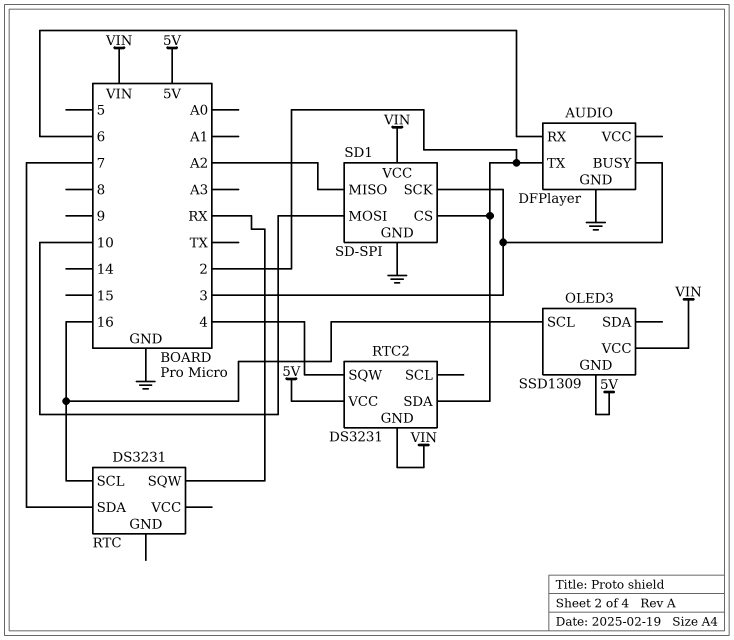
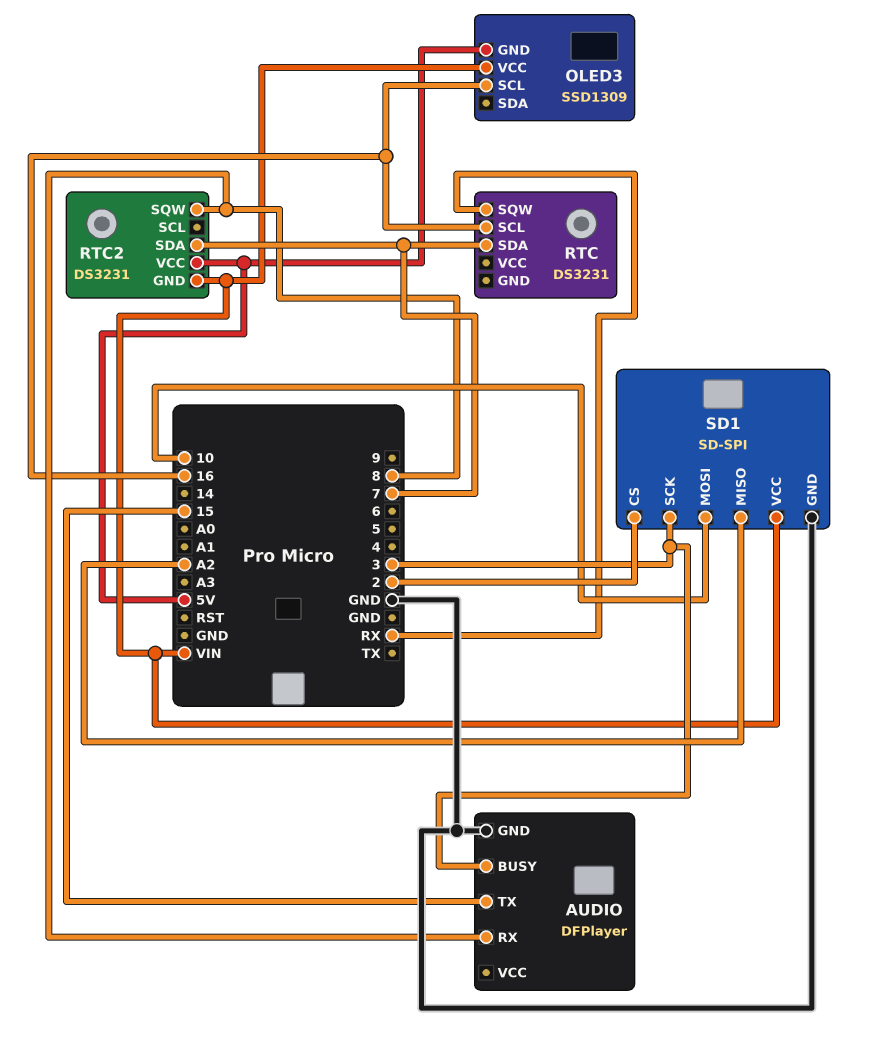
AUDIO pin RX: 6 -> 8
AUDIO pin TX: 2 -> 15
RTC2 pin SDA: 2 -> 7
RTC2 pin SQW: 4 -> 8

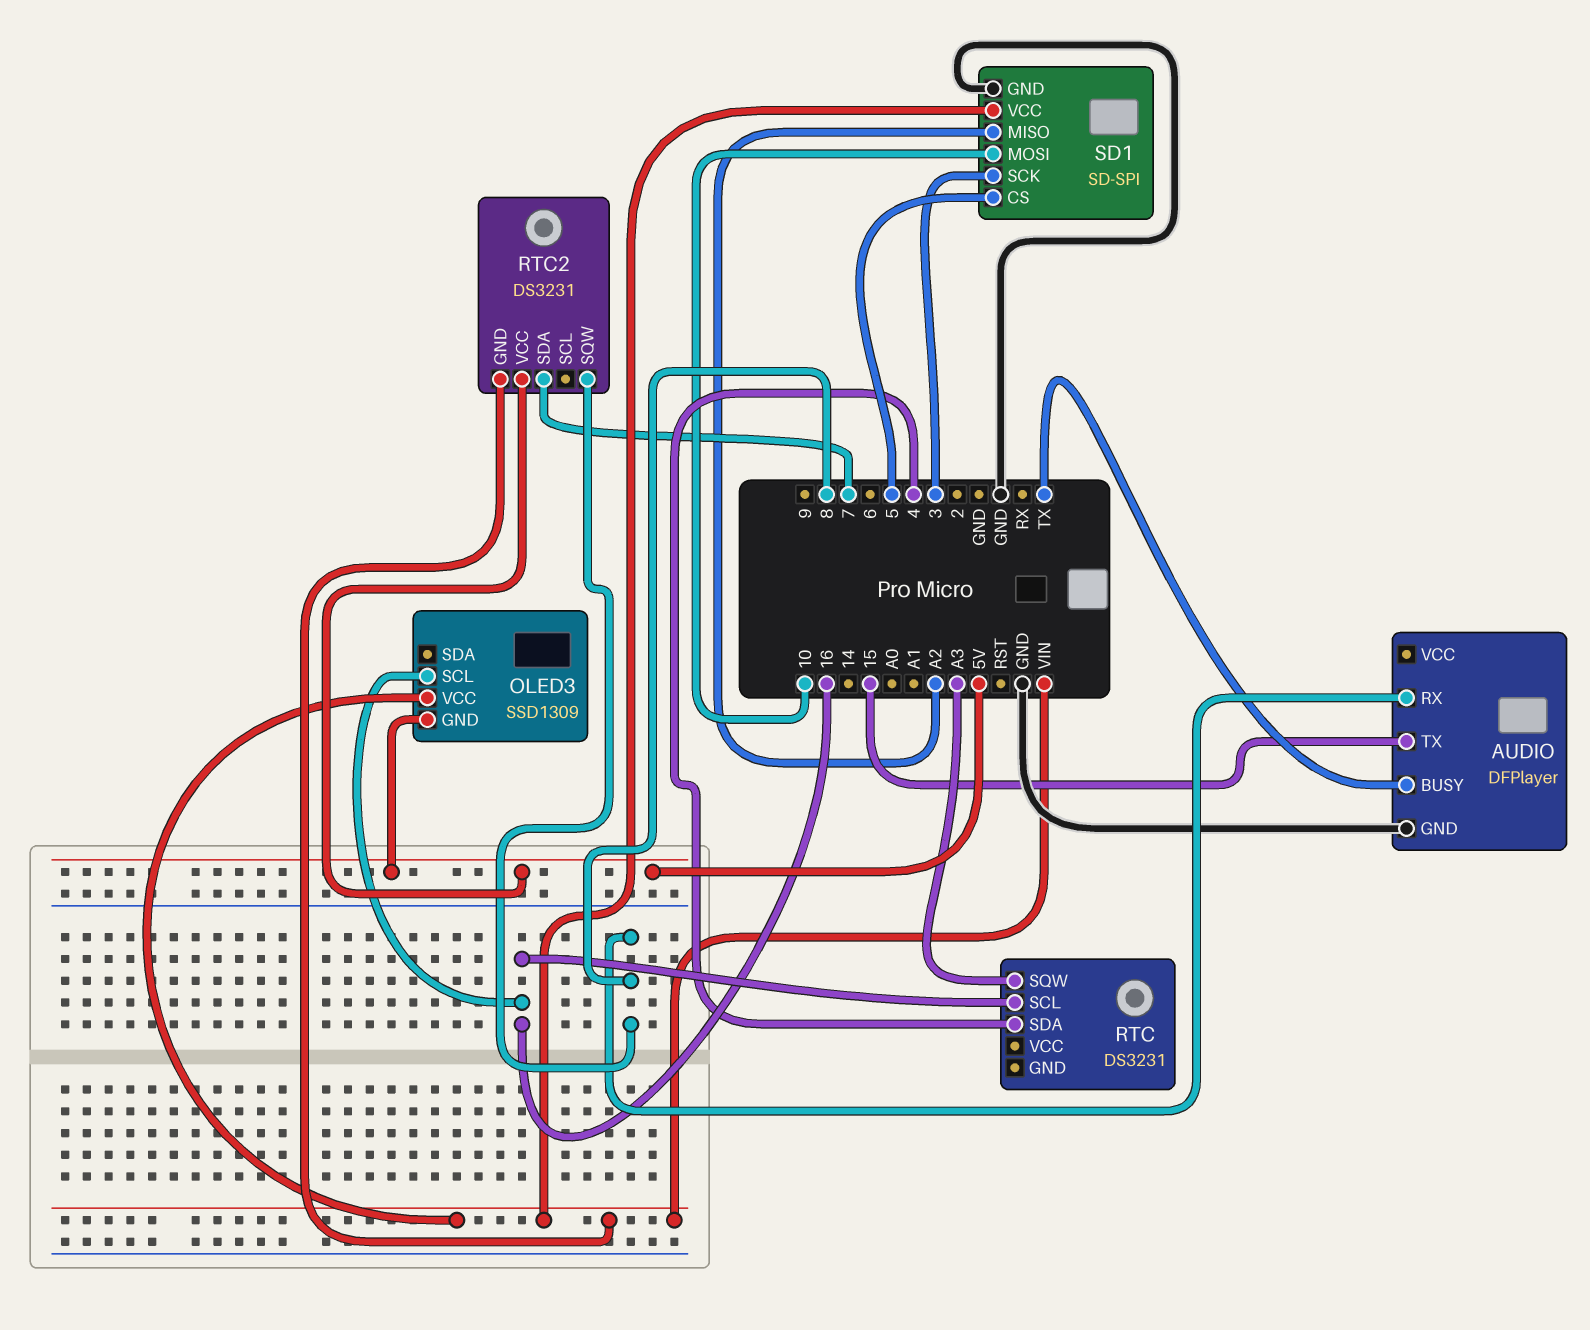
AUDIO pin BUSY: 3 -> TX
RTC pin SDA: 7 -> 4
RTC pin SQW: RX -> A3
SD1 pin CS: 2 -> 5

